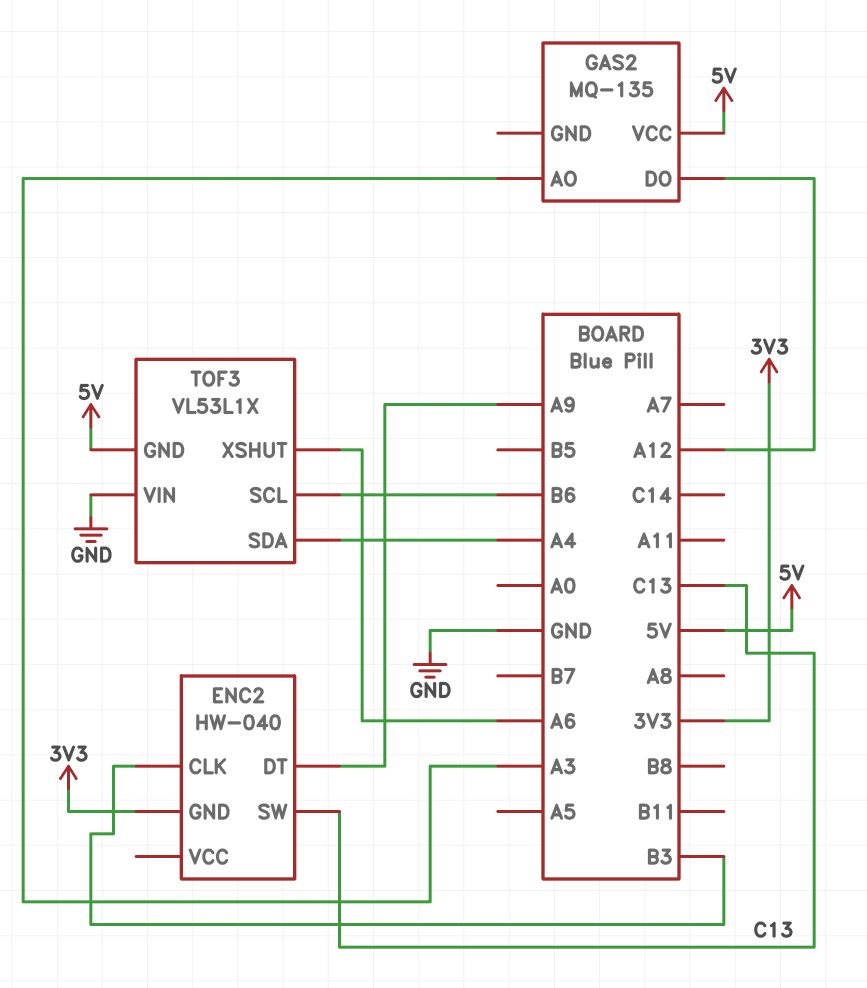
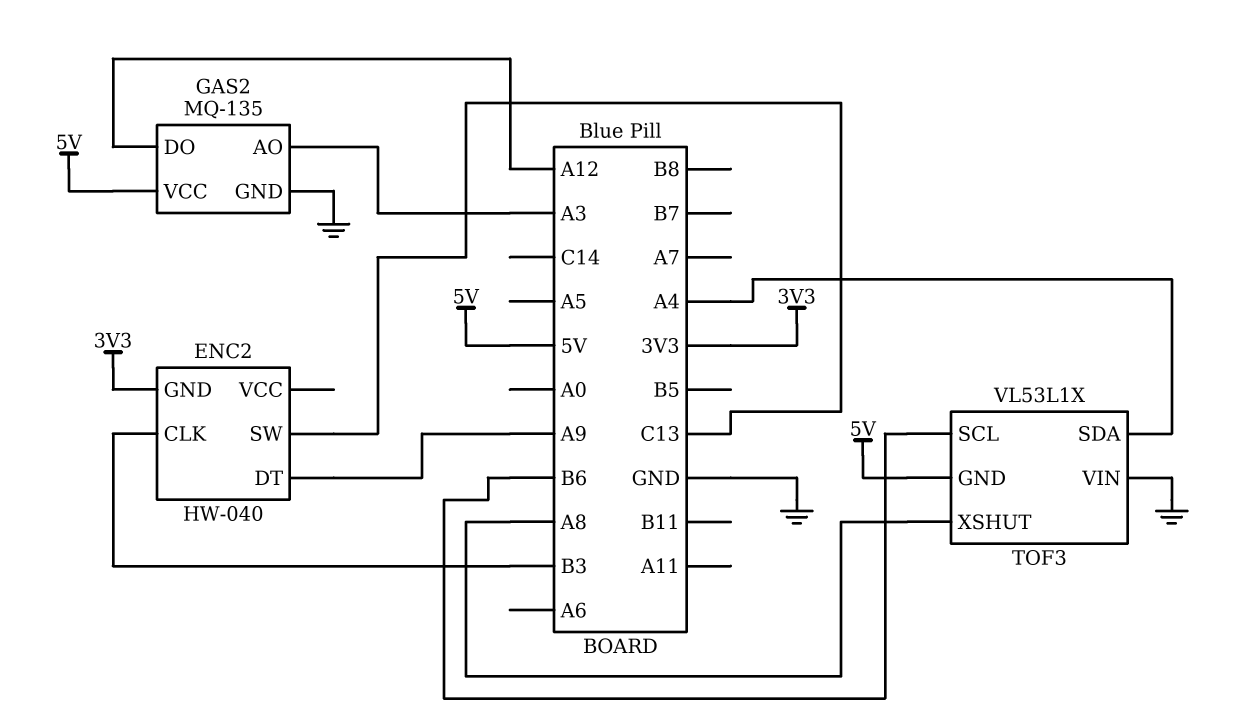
GAS2 pin GND: none -> GND
TOF3 pin XSHUT: A6 -> A8

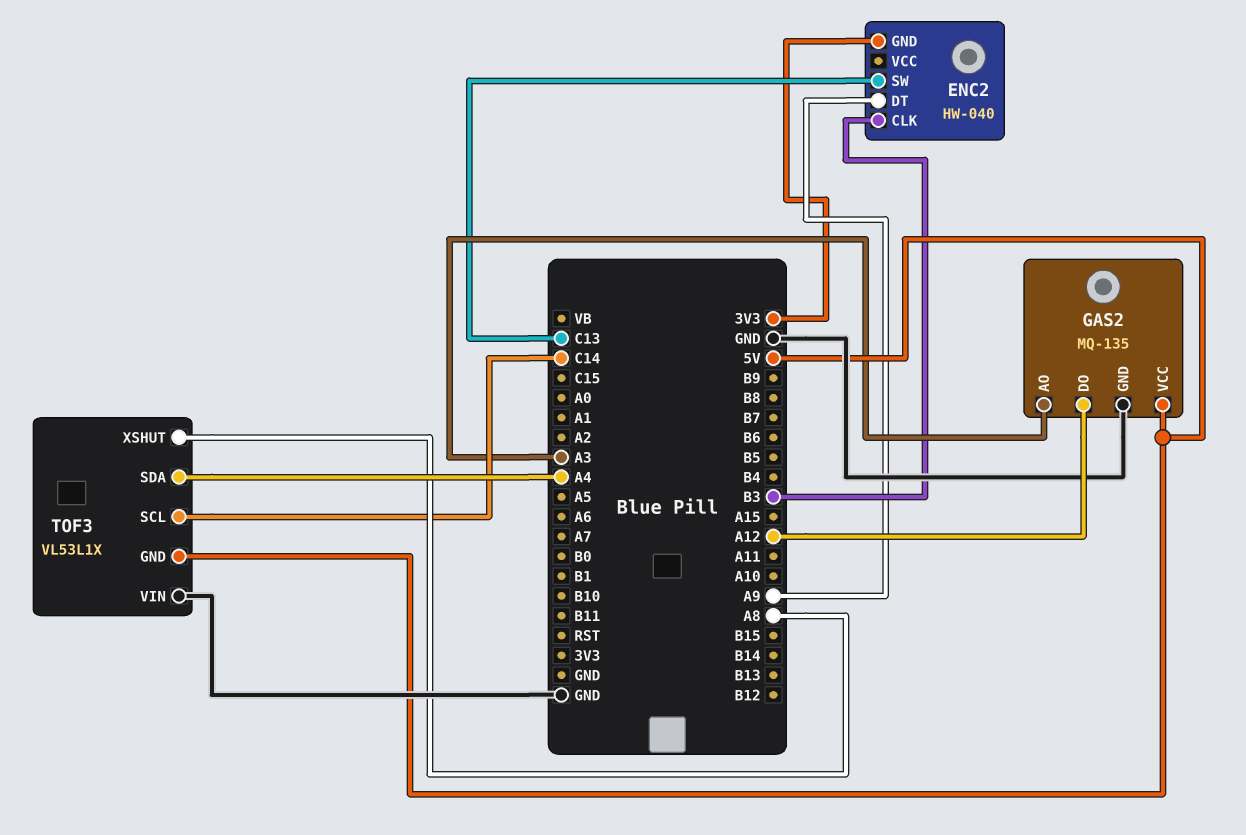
TOF3 pin SCL: B6 -> C14

